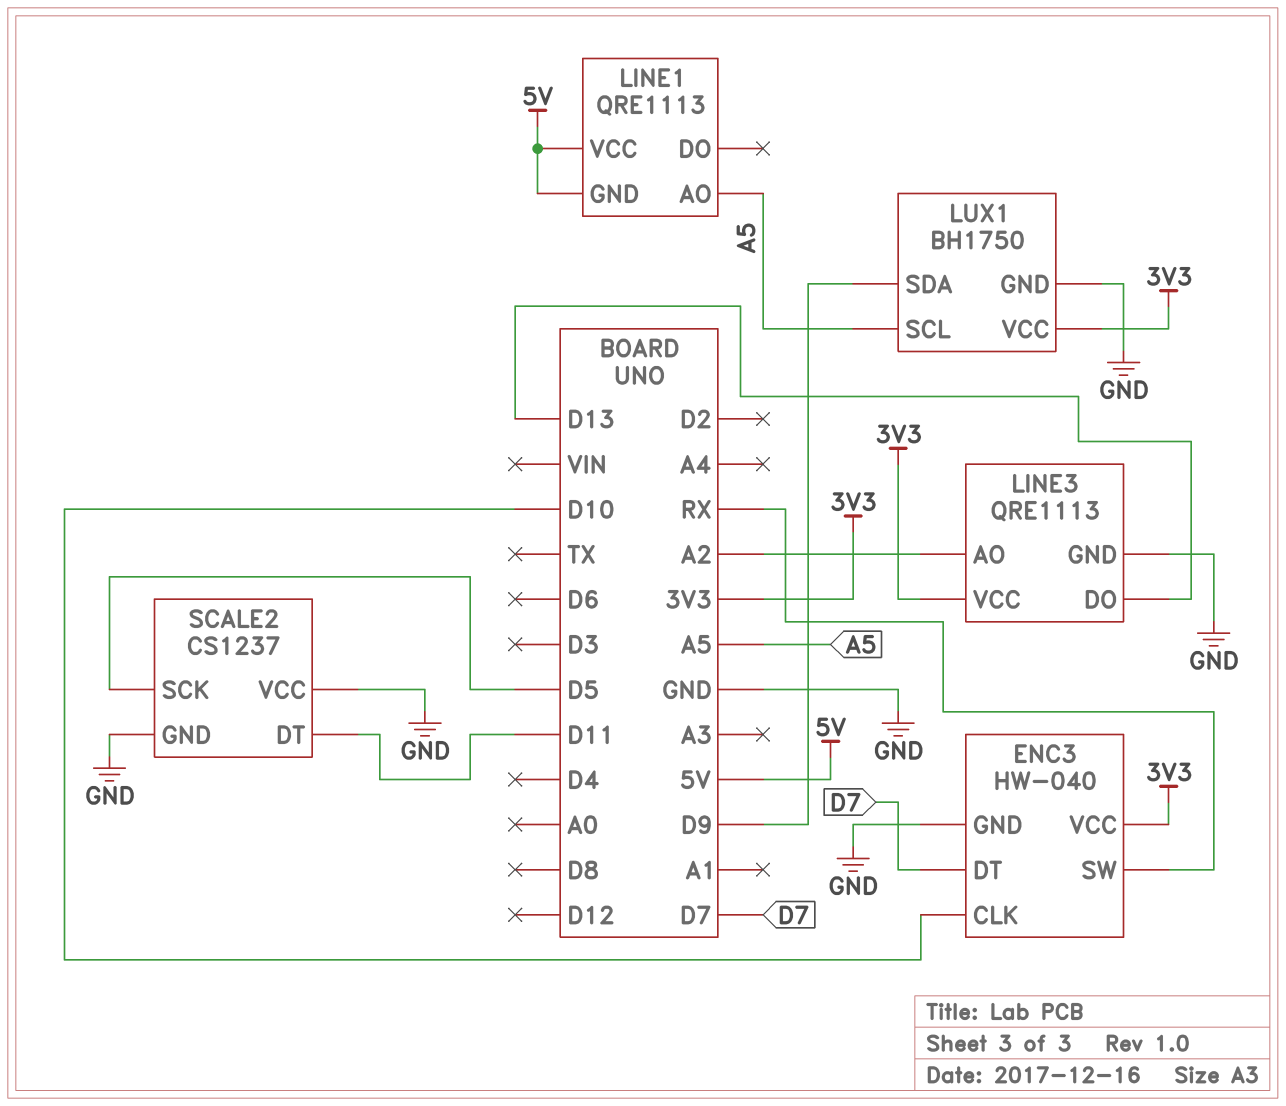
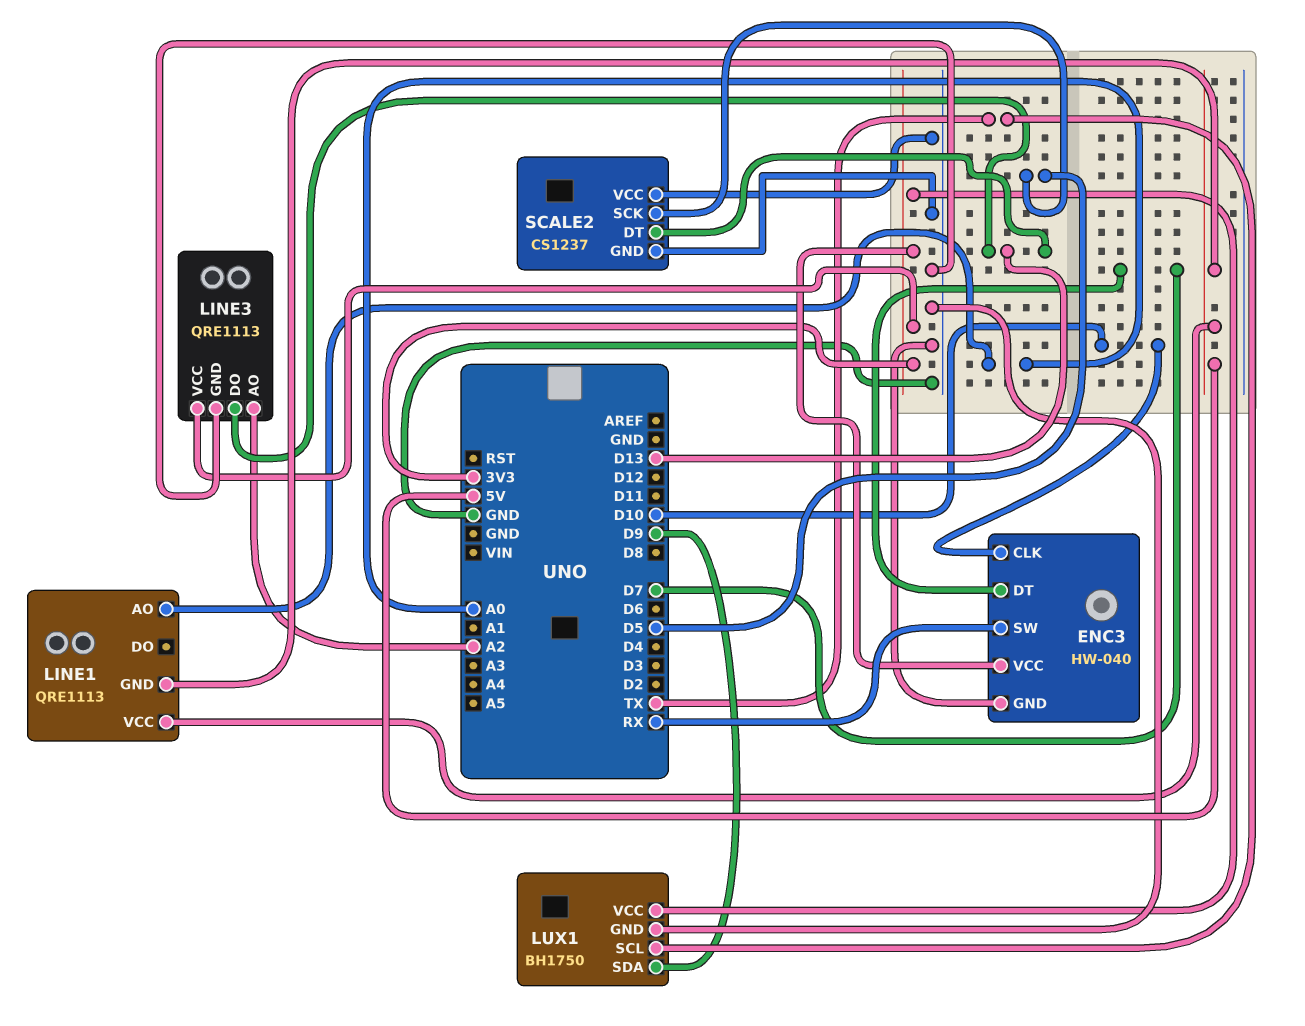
LINE1 pin AO: A5 -> A0
LUX1 pin SCL: A5 -> TX
SCALE2 pin DT: D11 -> D13

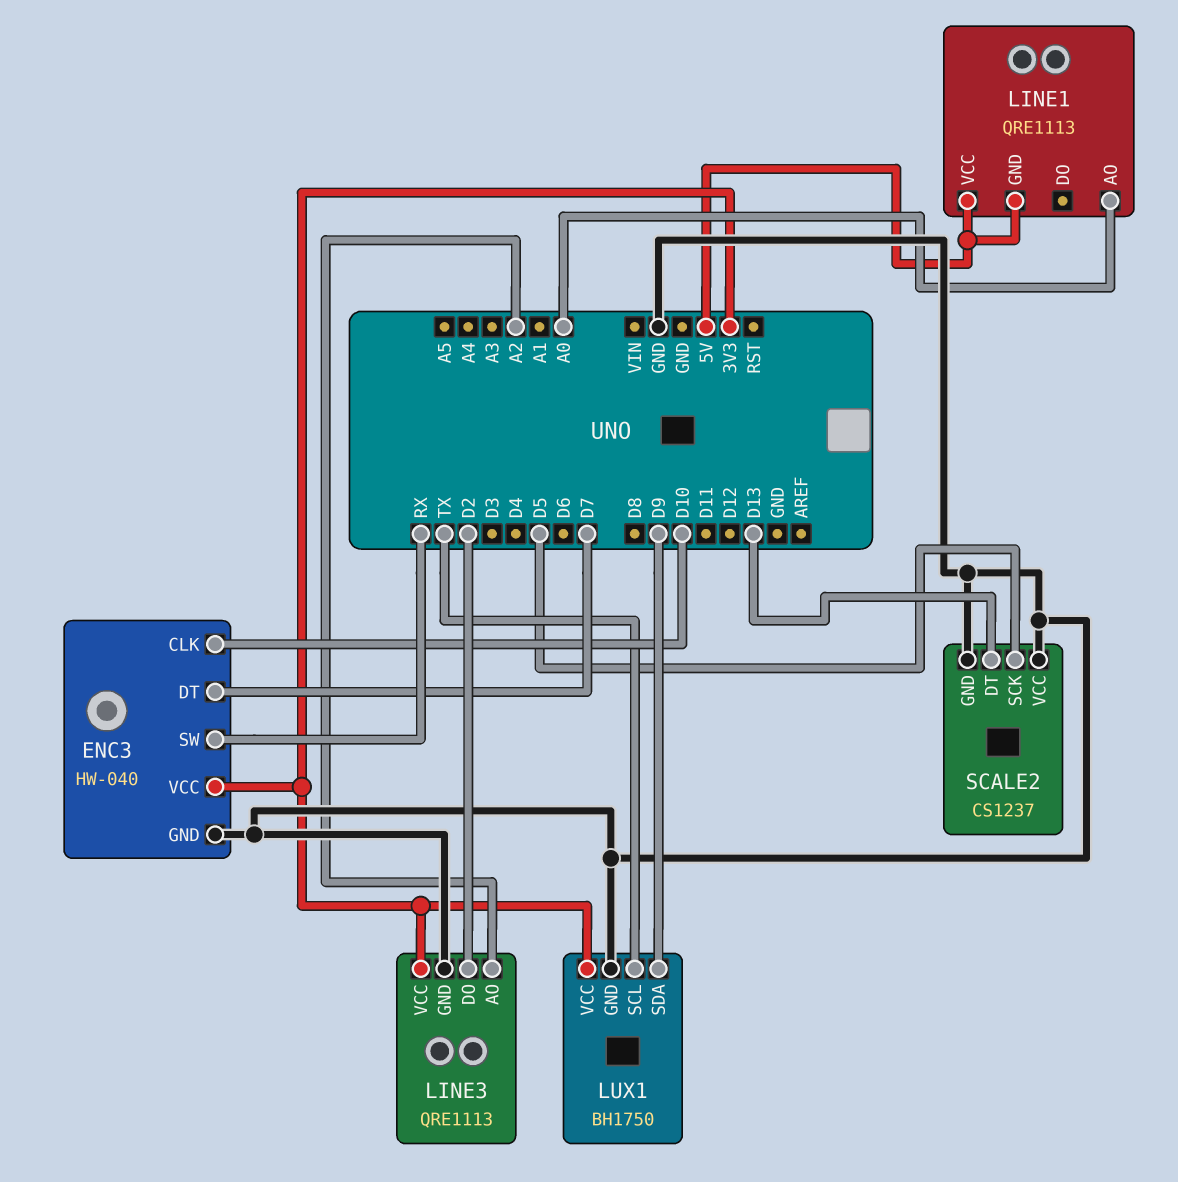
LINE3 pin DO: D13 -> D2

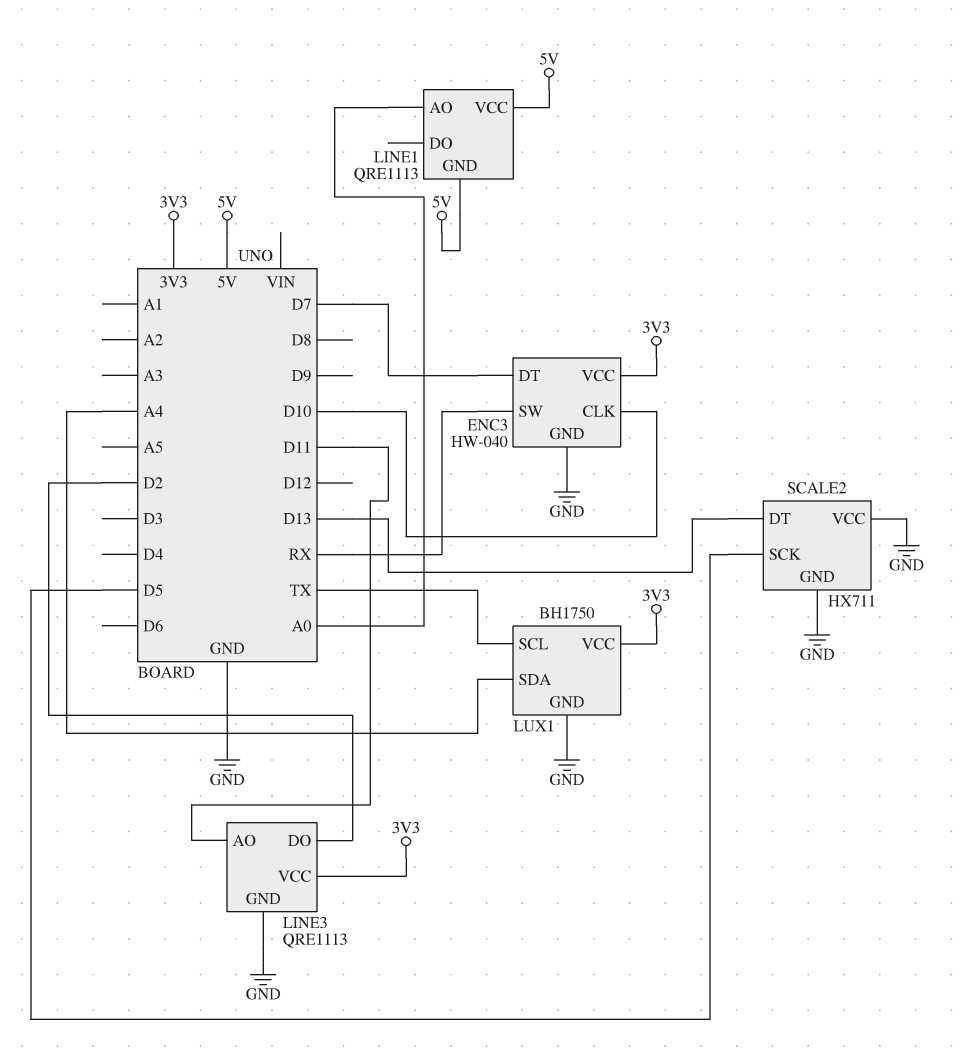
LINE3 pin AO: A2 -> D11
LUX1 pin SDA: D9 -> A4
SCALE2: CS1237 -> HX711

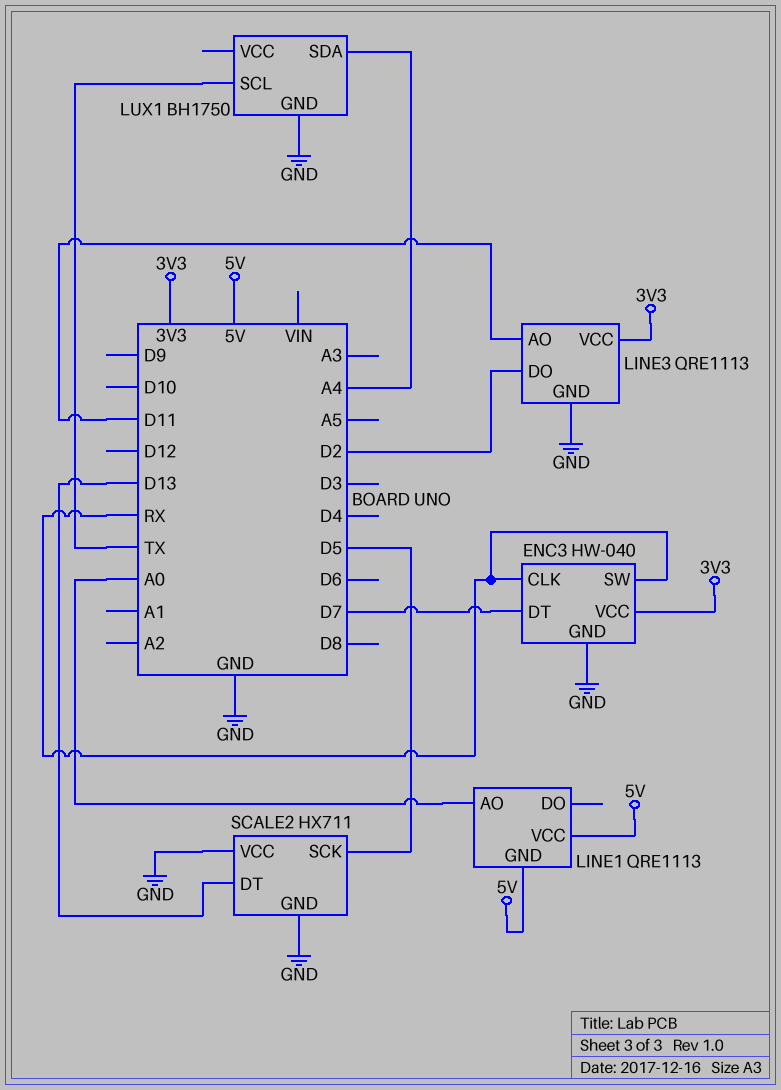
ENC3 pin CLK: D10 -> RX
LUX1 pin VCC: 3V3 -> none

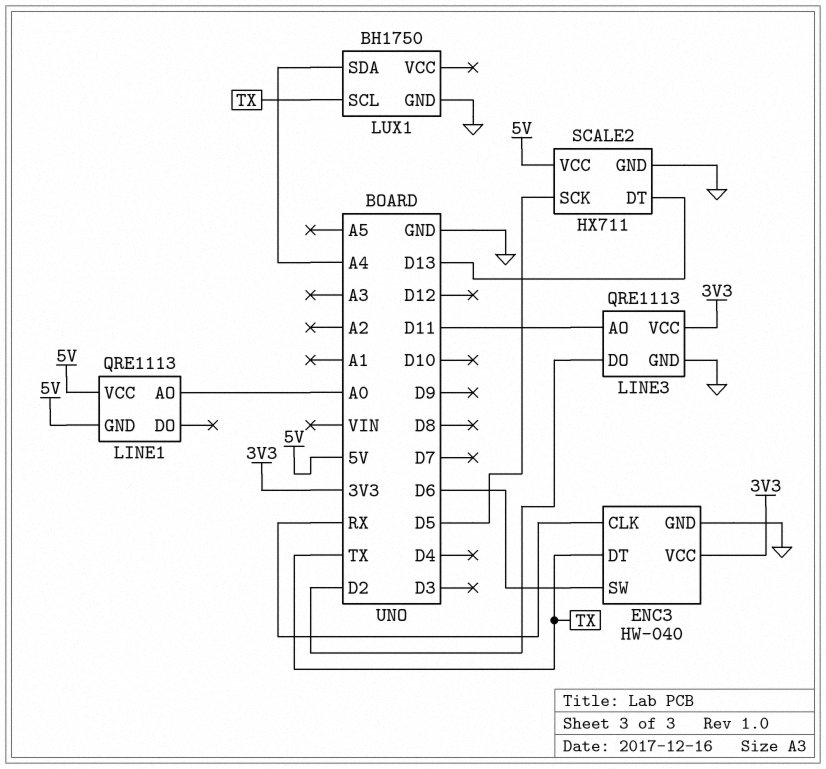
ENC3 pin DT: D7 -> TX
ENC3 pin SW: RX -> D6
SCALE2 pin VCC: GND -> 5V

